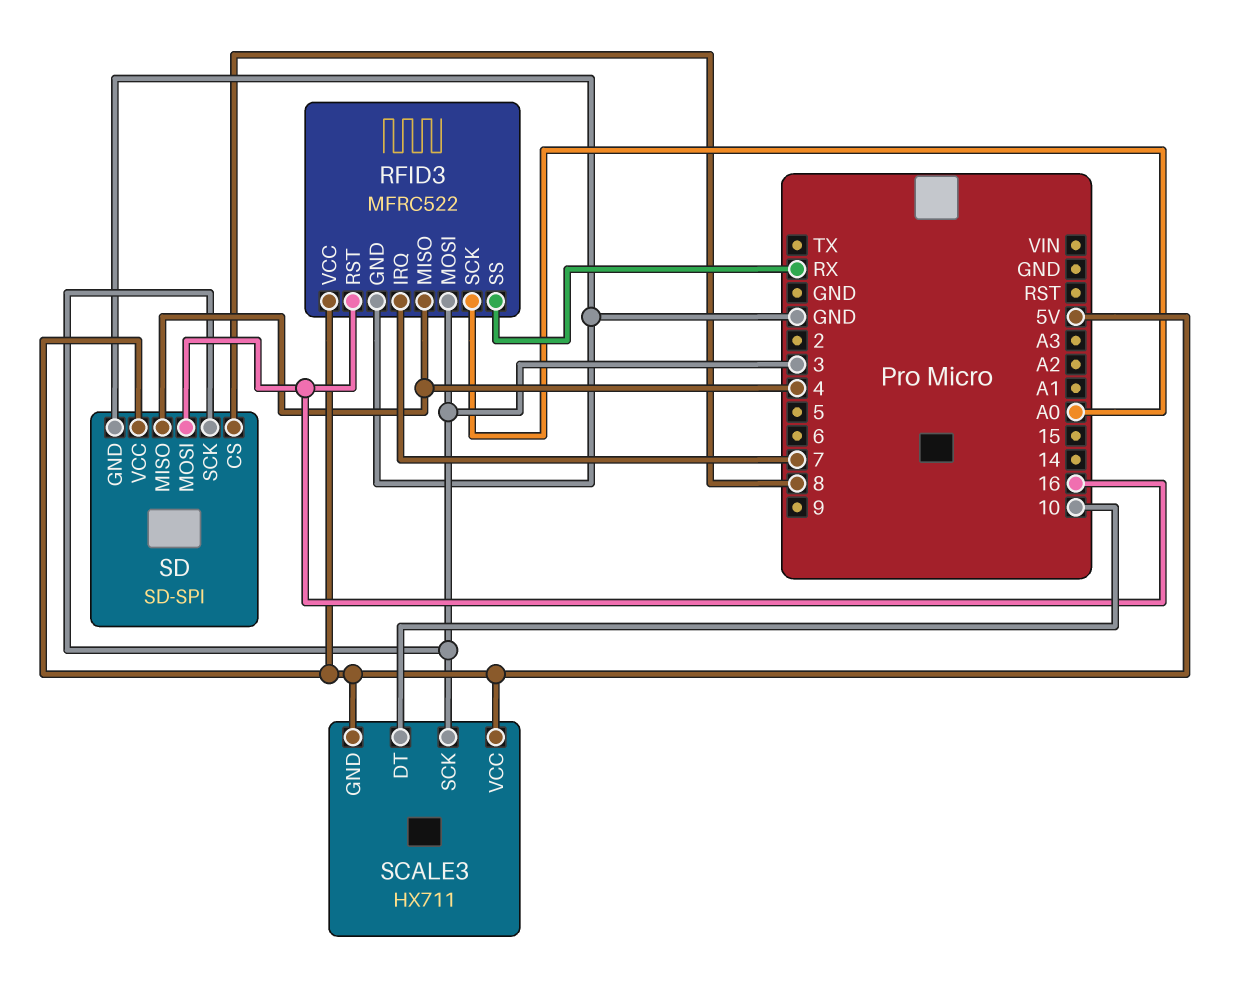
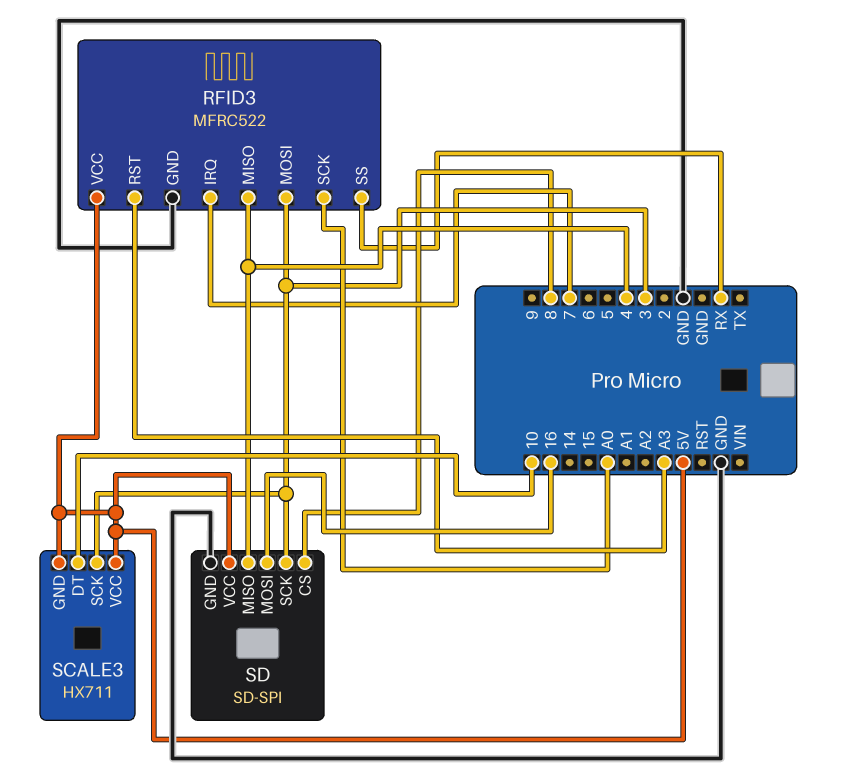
RFID3 pin RST: 16 -> A3

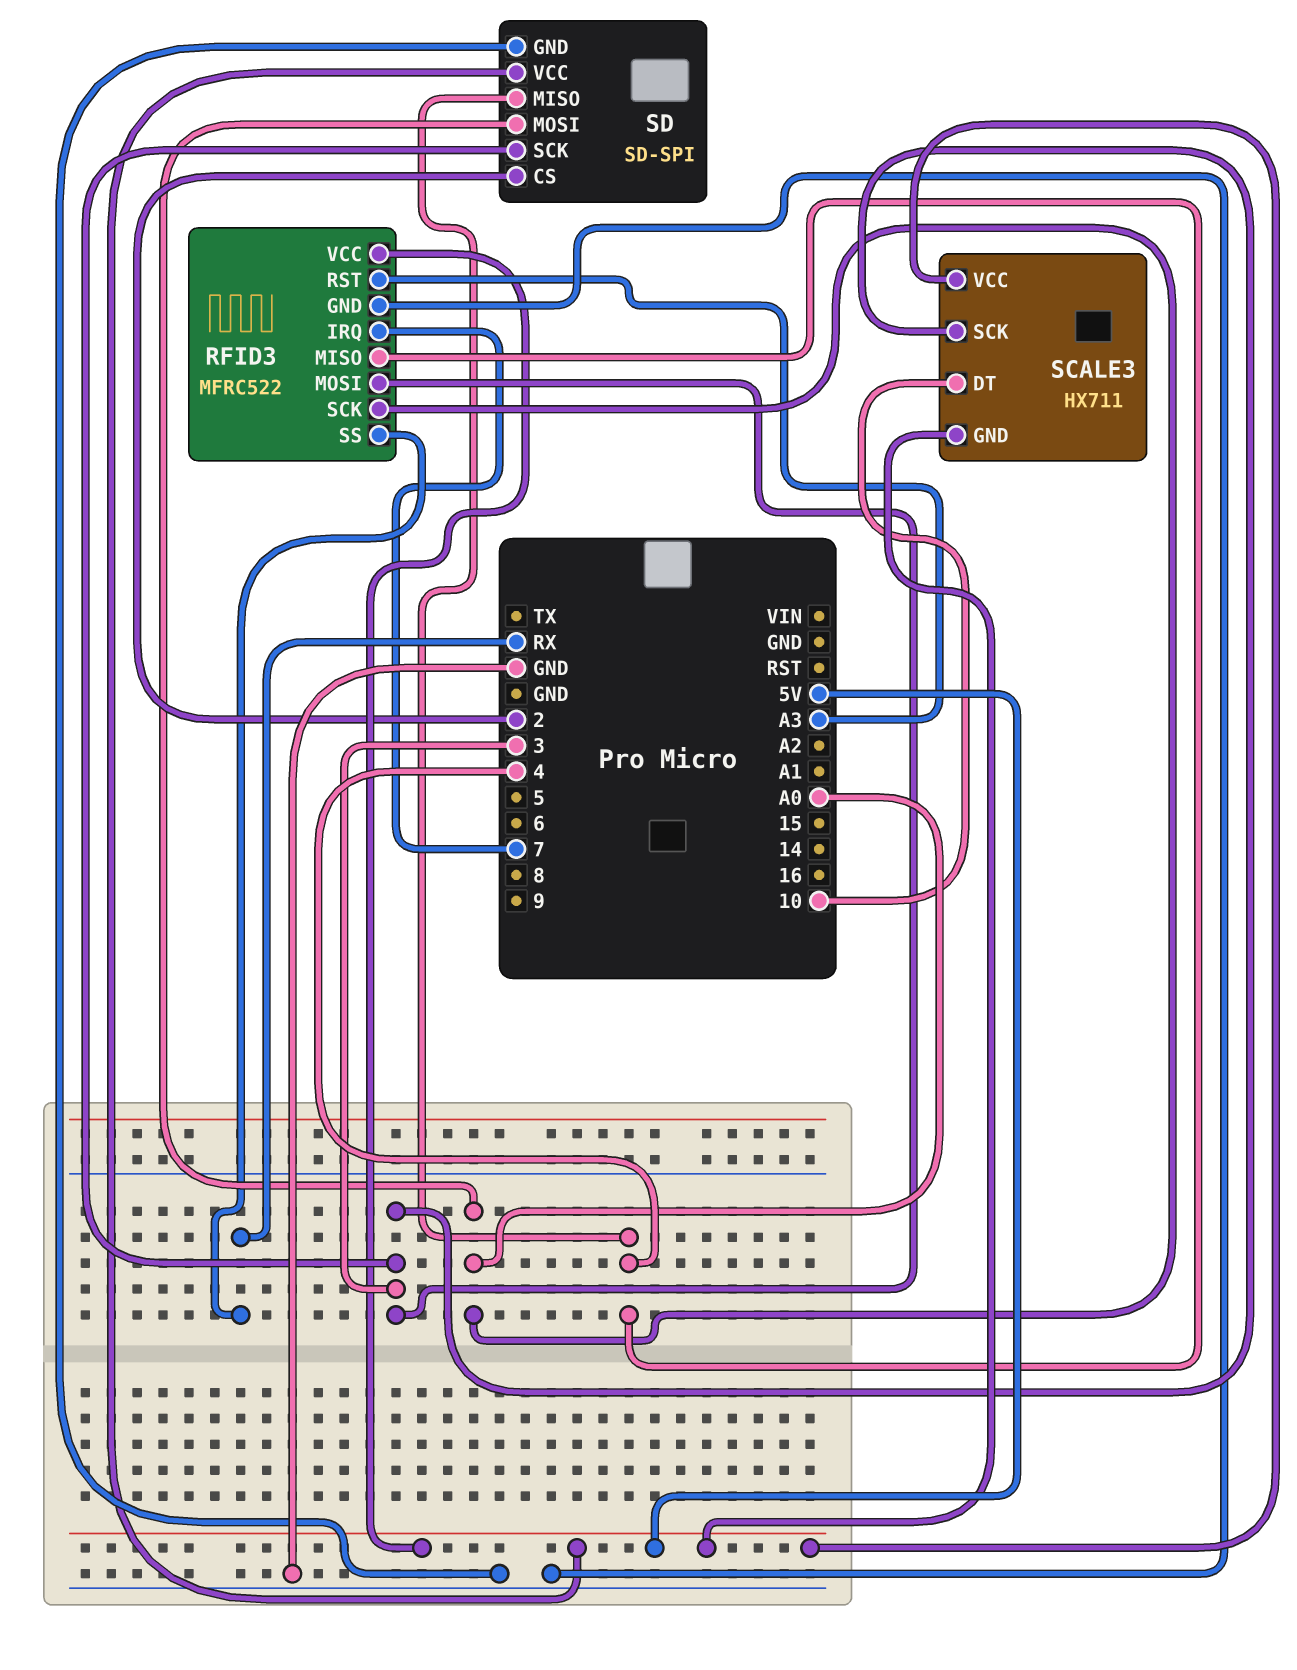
SD pin CS: 8 -> 2
SD pin MOSI: 16 -> A0

